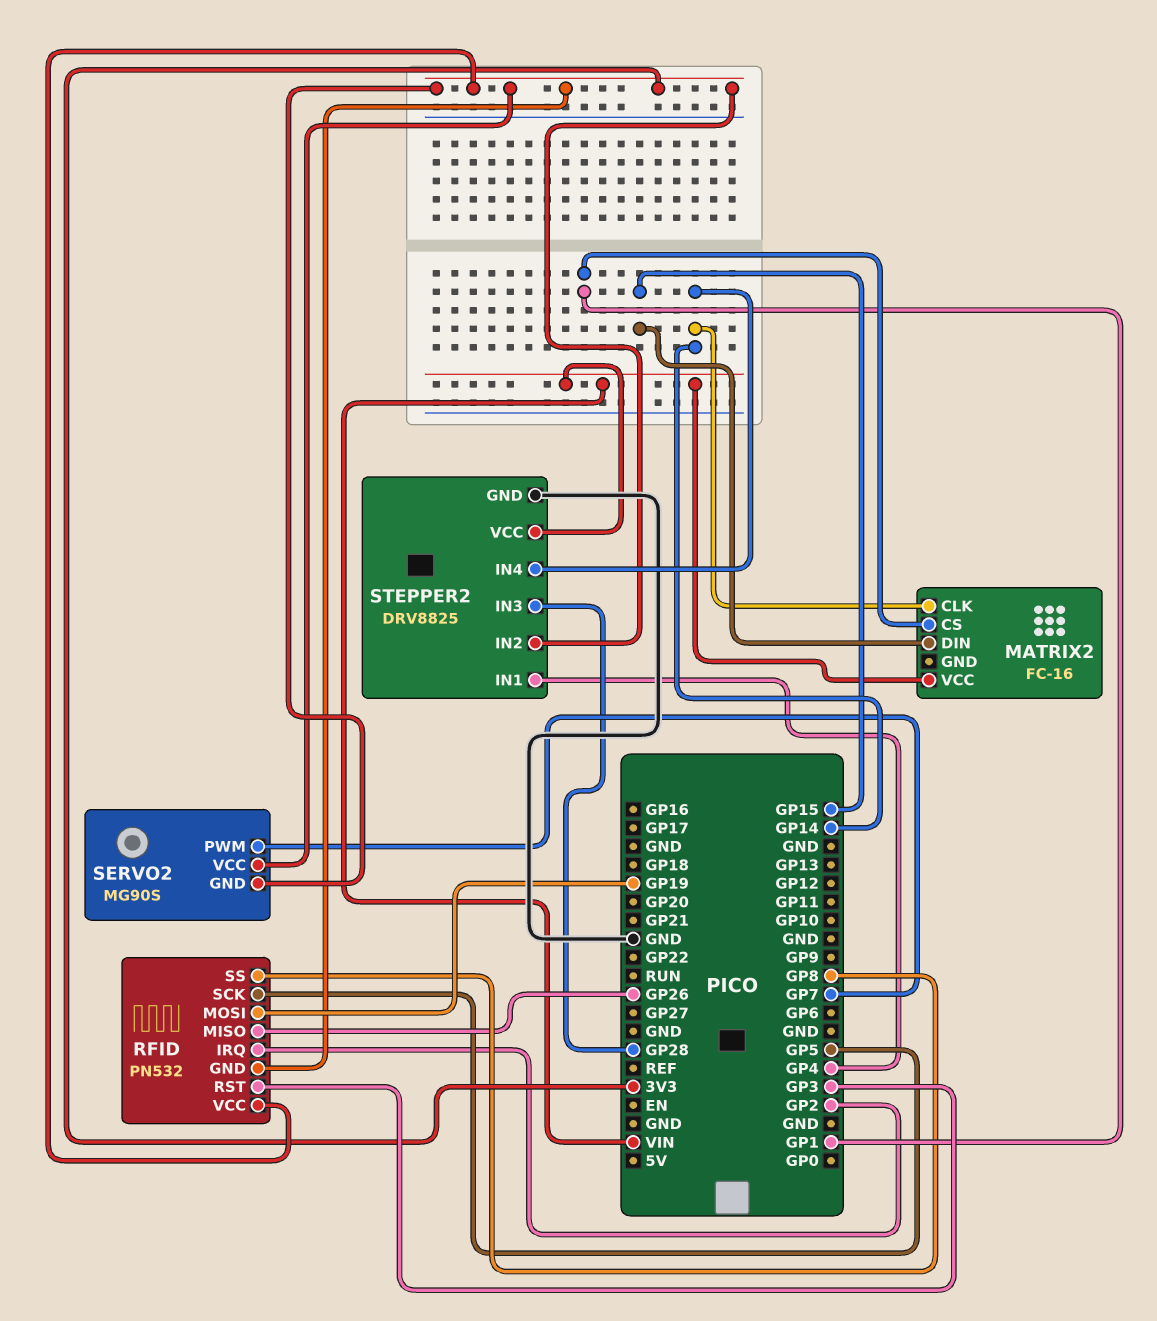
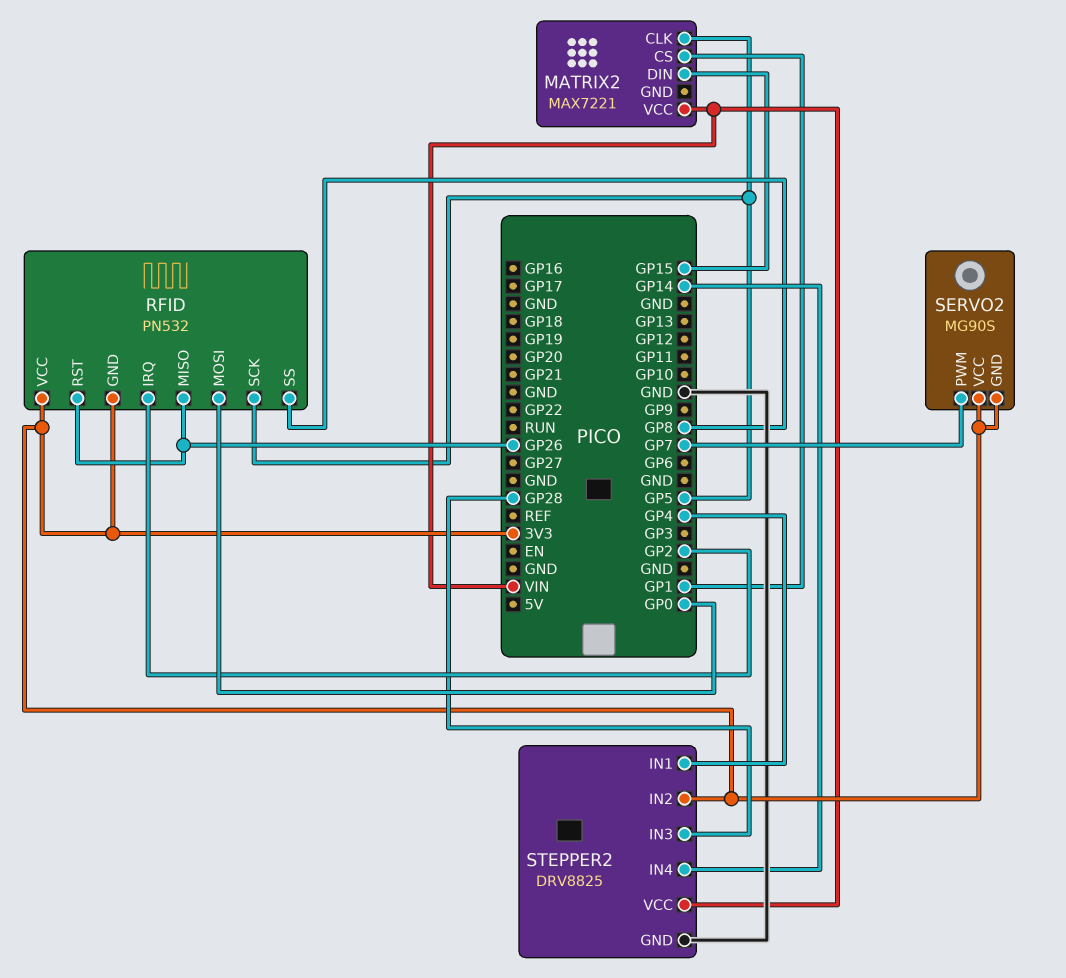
MATRIX2: FC-16 -> MAX7221
MATRIX2 pin CLK: GP14 -> GP5
RFID pin MOSI: GP19 -> GP0
RFID pin RST: GP3 -> GP26

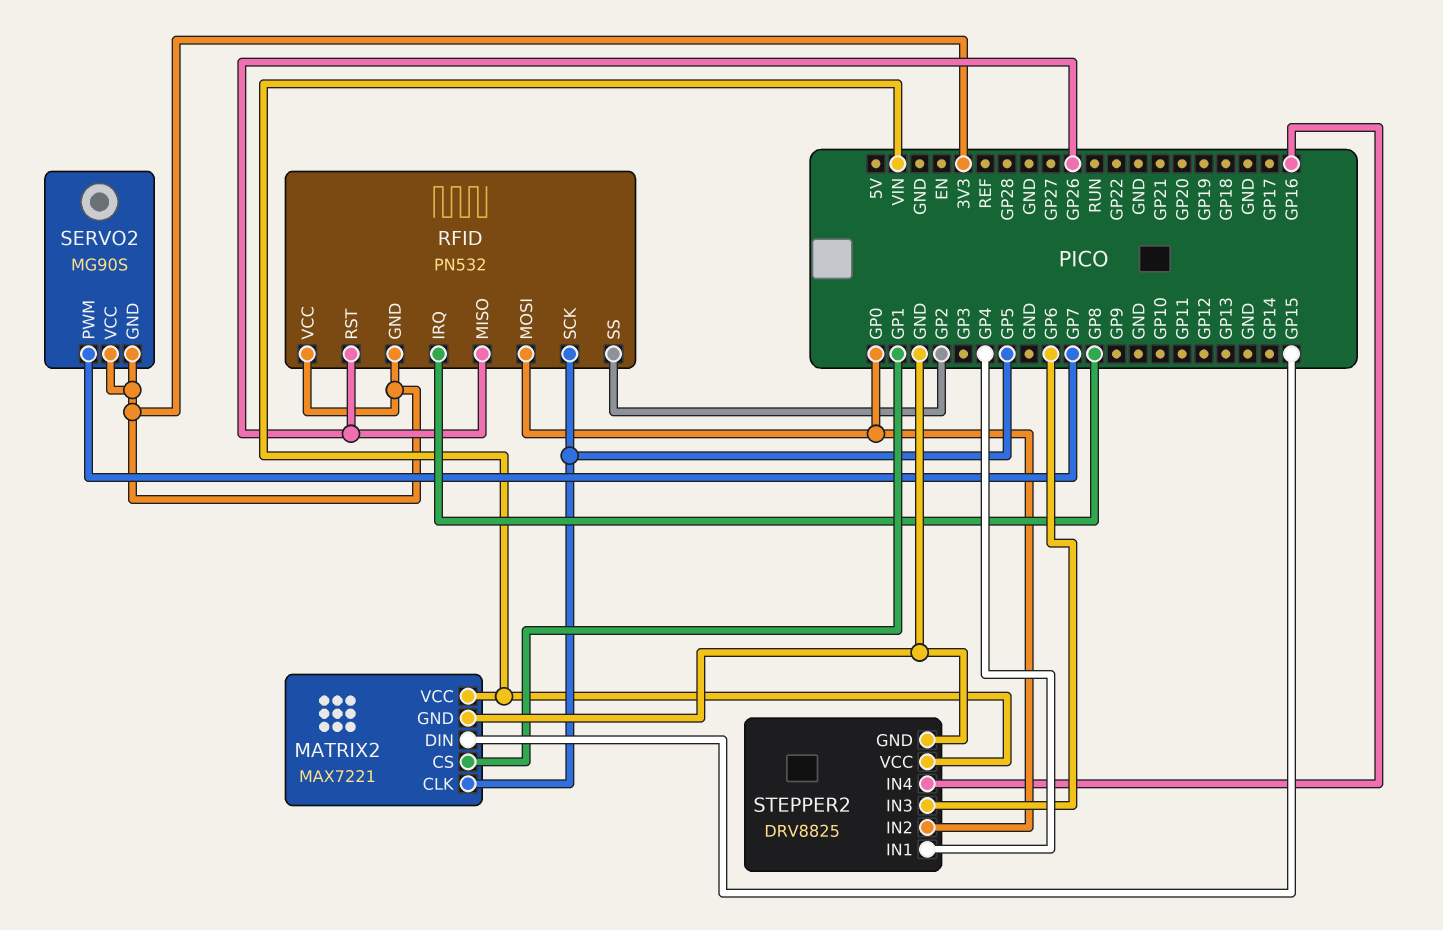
MATRIX2 pin GND: none -> GND
RFID pin IRQ: GP2 -> GP8
RFID pin SS: GP8 -> GP2
STEPPER2 pin IN2: 3V3 -> GP0
STEPPER2 pin IN3: GP28 -> GP6
STEPPER2 pin IN4: GP14 -> GP16

